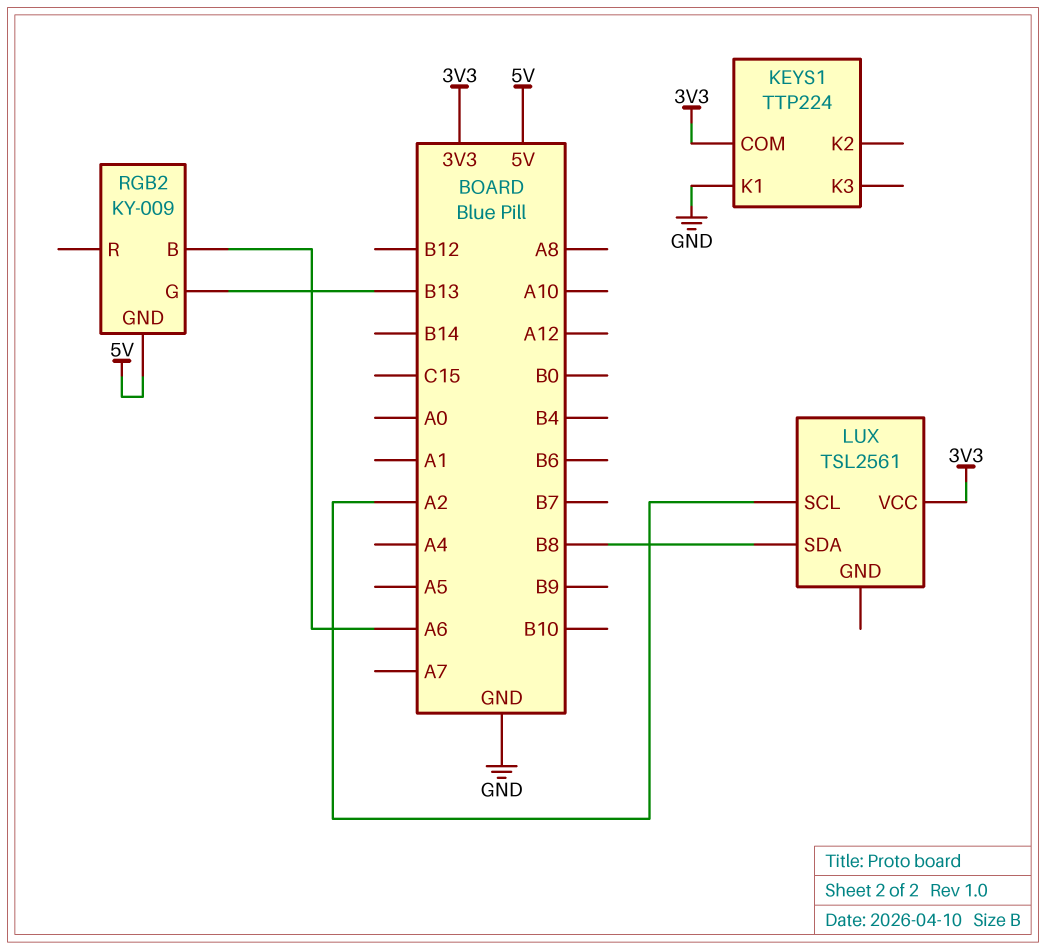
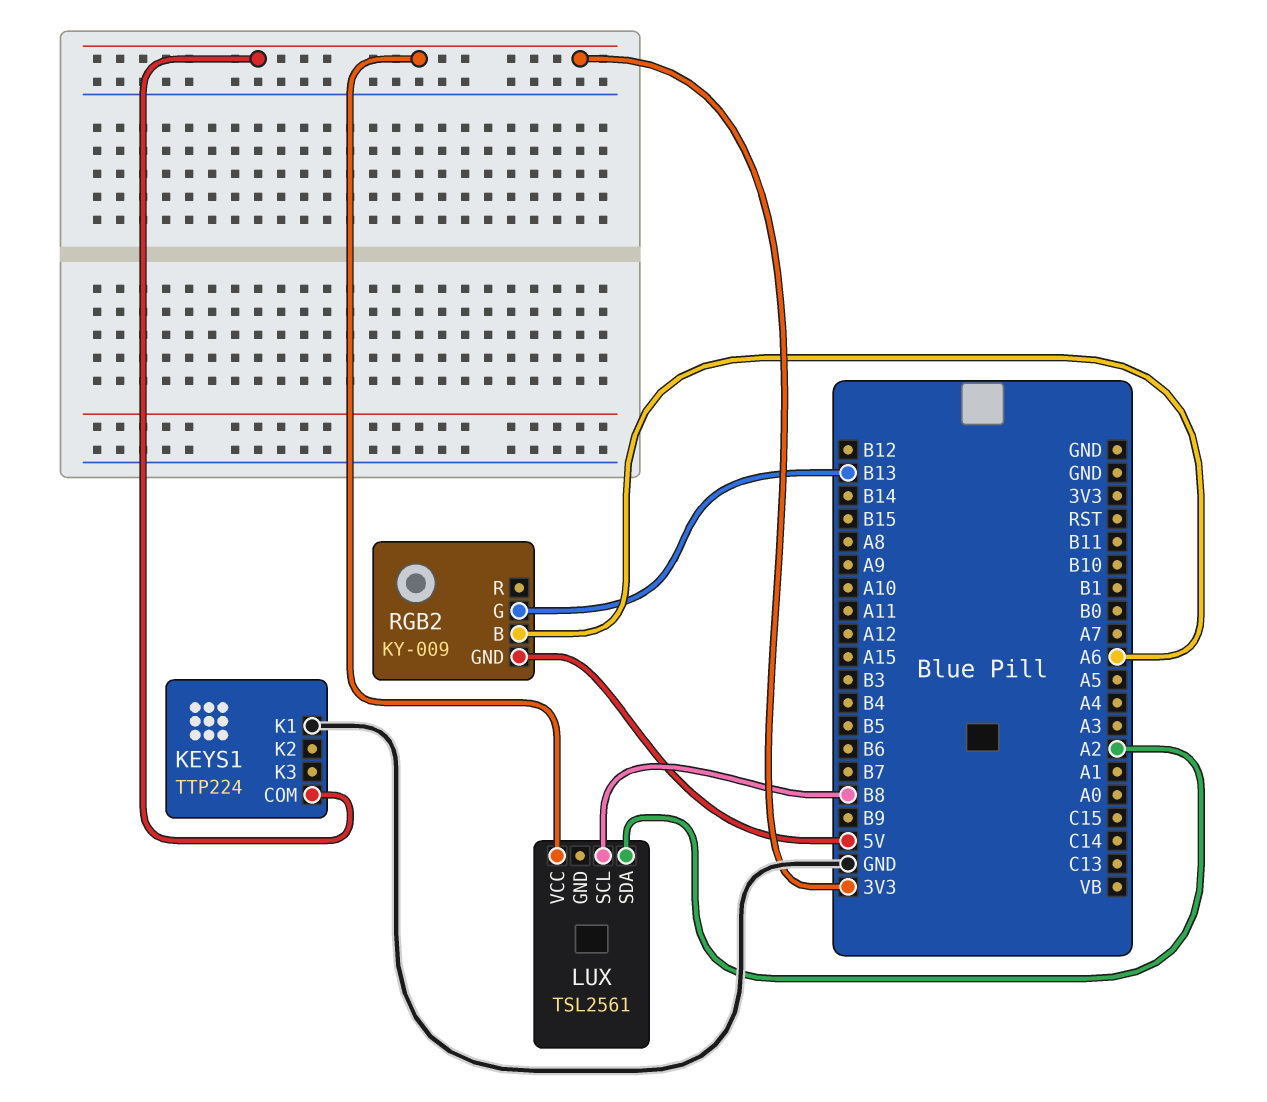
LUX pin SCL: A2 -> B8
LUX pin SDA: B8 -> A2

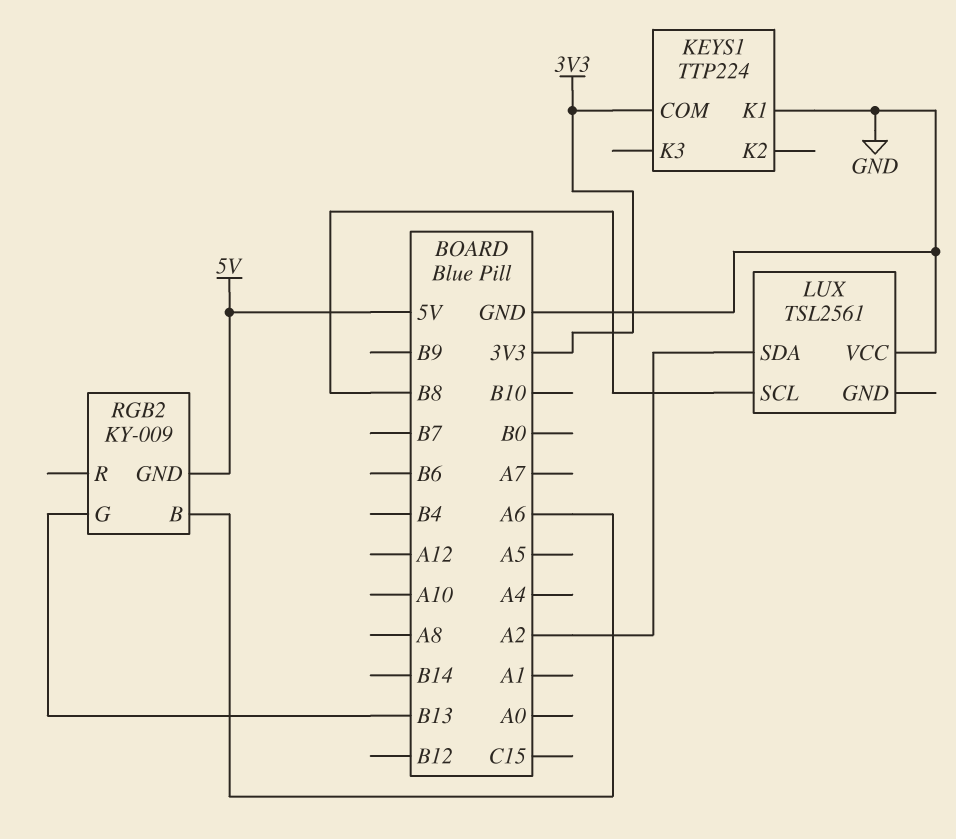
LUX pin VCC: 3V3 -> GND

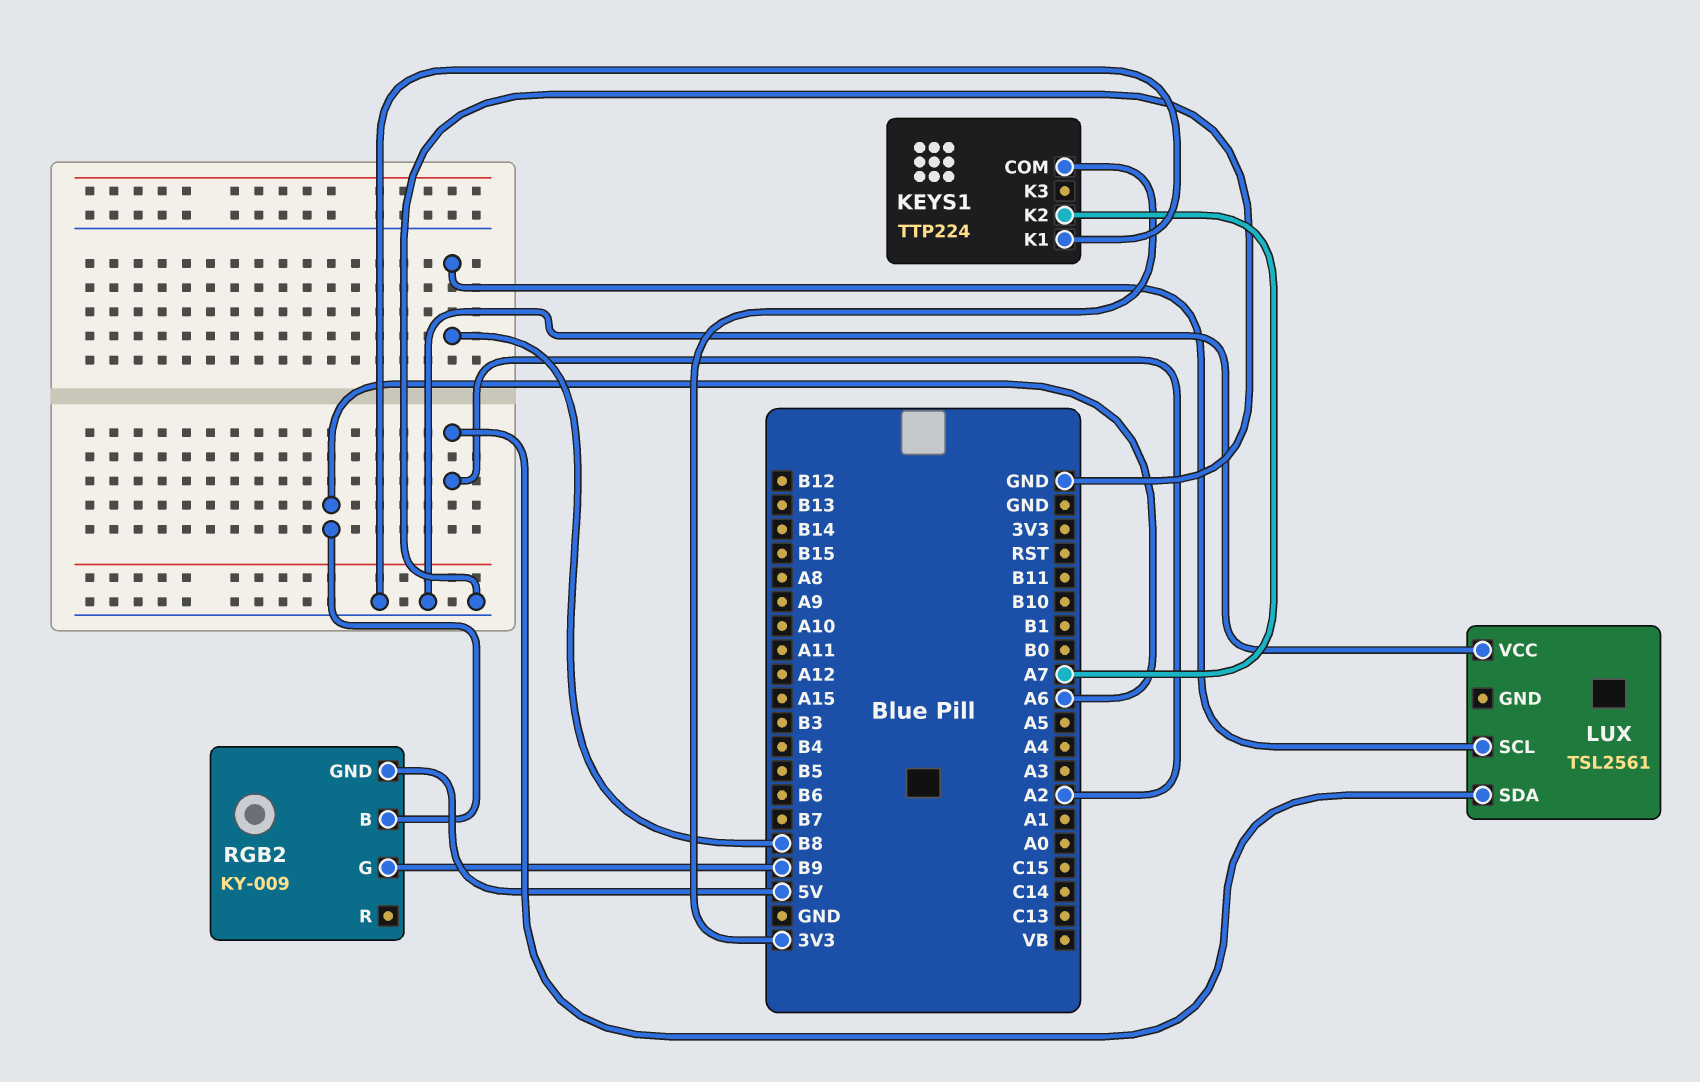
KEYS1 pin K2: none -> A7
RGB2 pin G: B13 -> B9

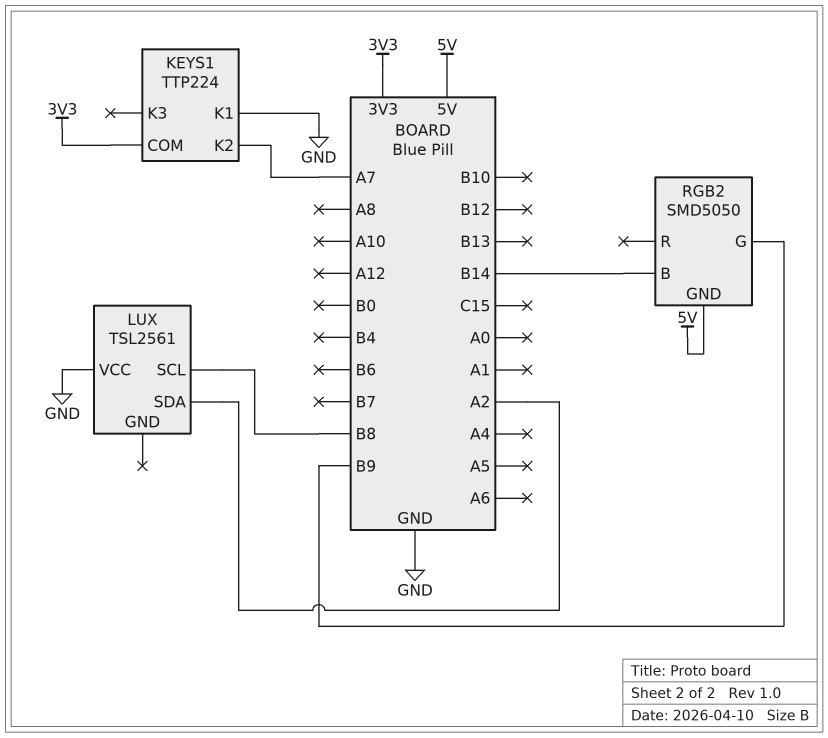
RGB2: KY-009 -> SMD5050
RGB2 pin B: A6 -> B14

